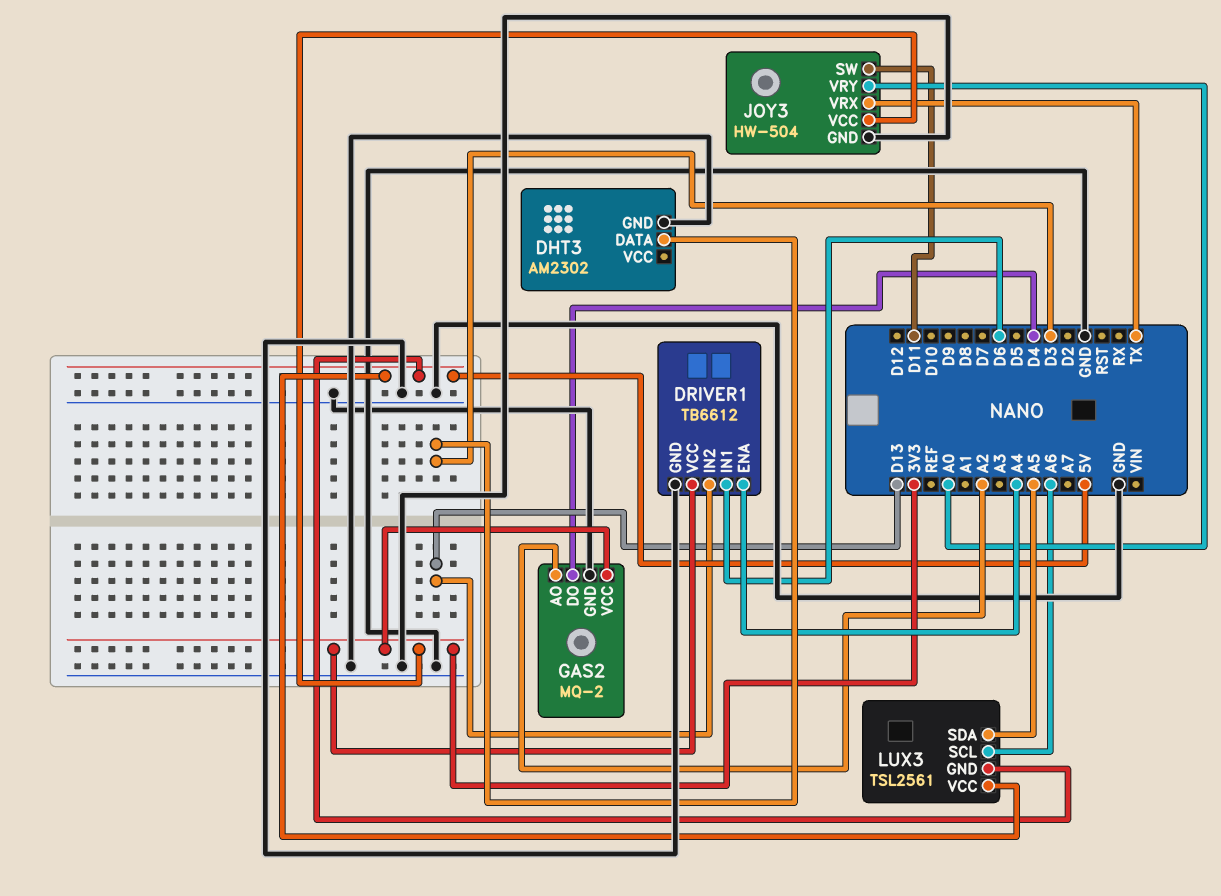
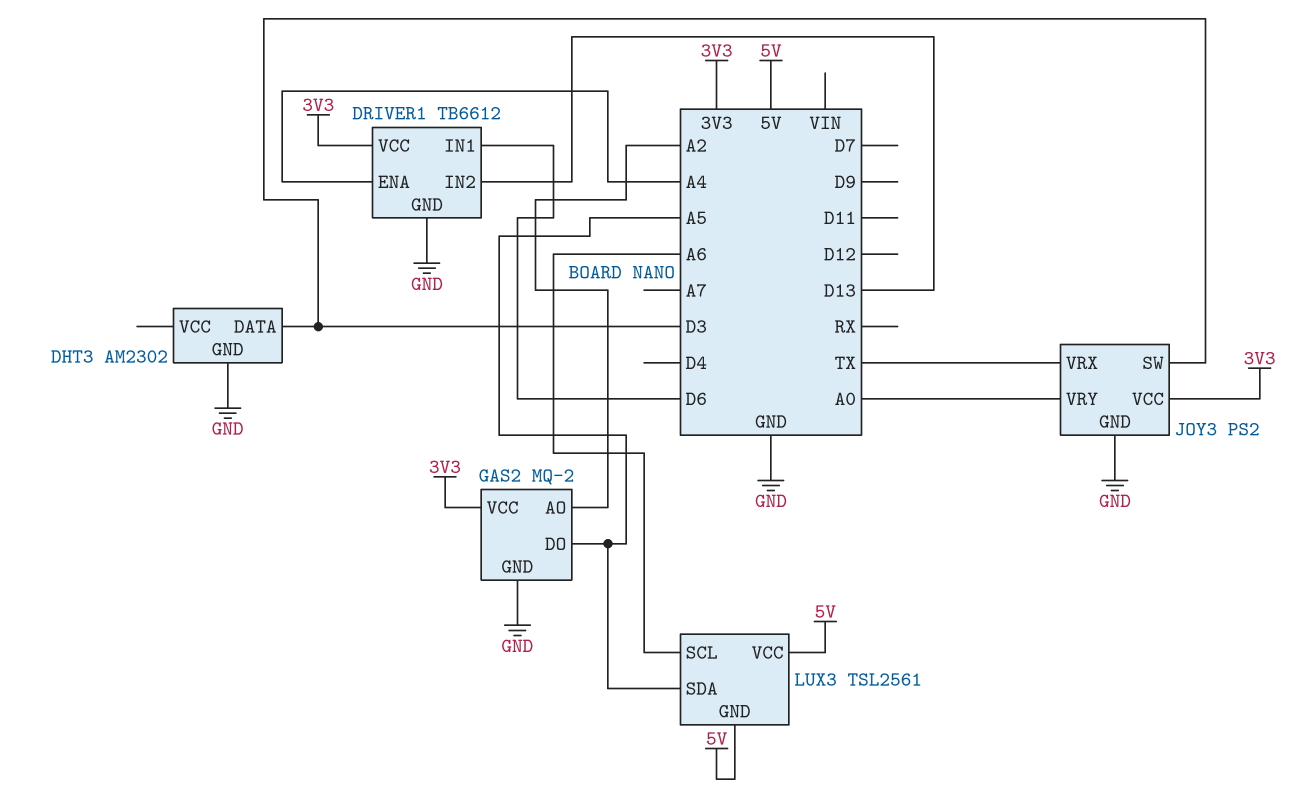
GAS2 pin DO: D4 -> A5
JOY3: HW-504 -> PS2
JOY3 pin SW: D11 -> D3

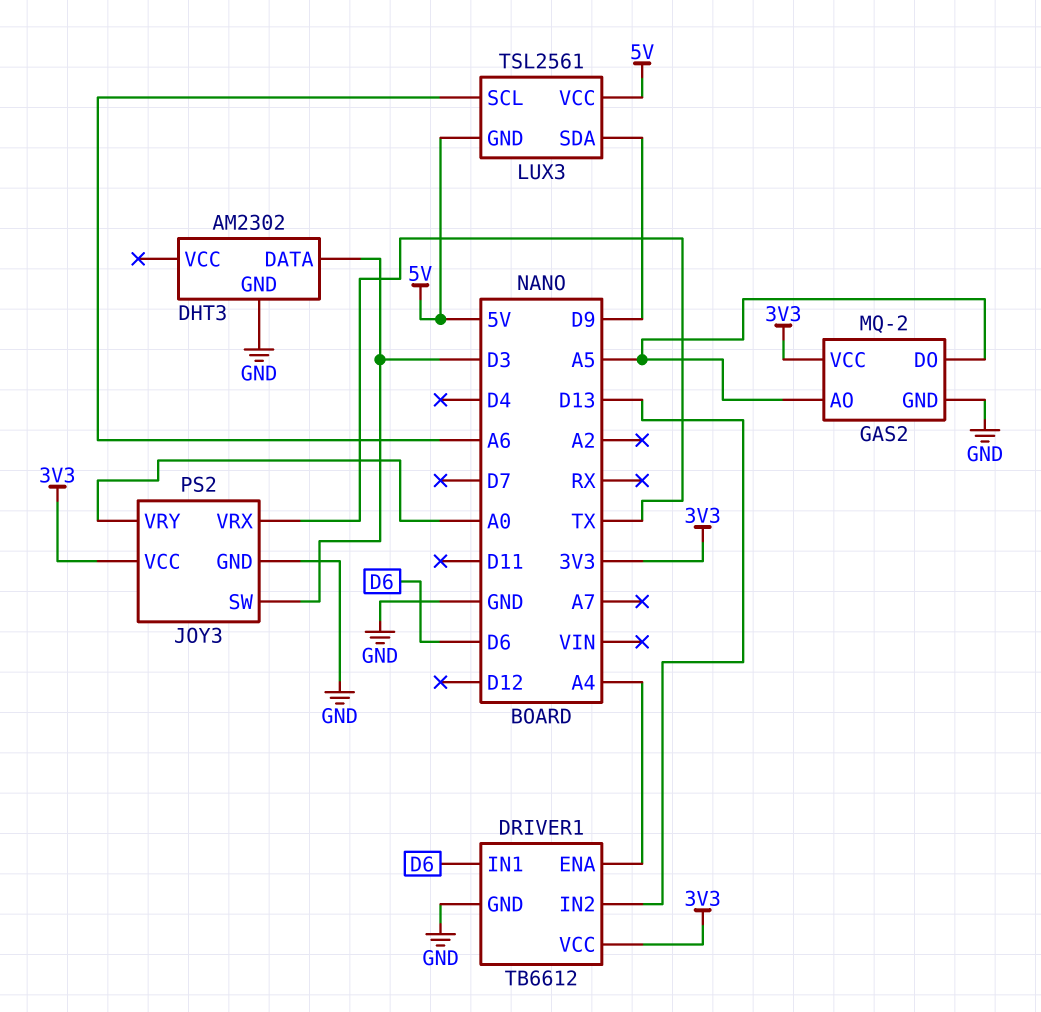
GAS2 pin AO: A2 -> A5
LUX3 pin SDA: A5 -> D9

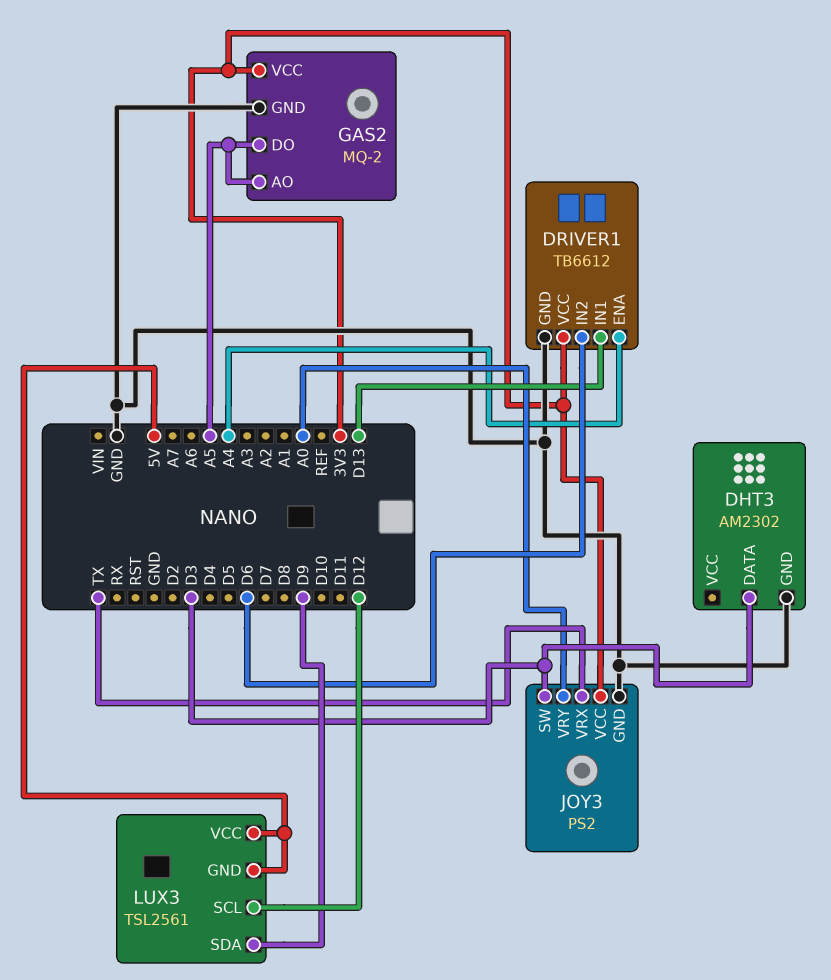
DRIVER1 pin IN1: D6 -> D13
DRIVER1 pin IN2: D13 -> D6
LUX3 pin SCL: A6 -> D12

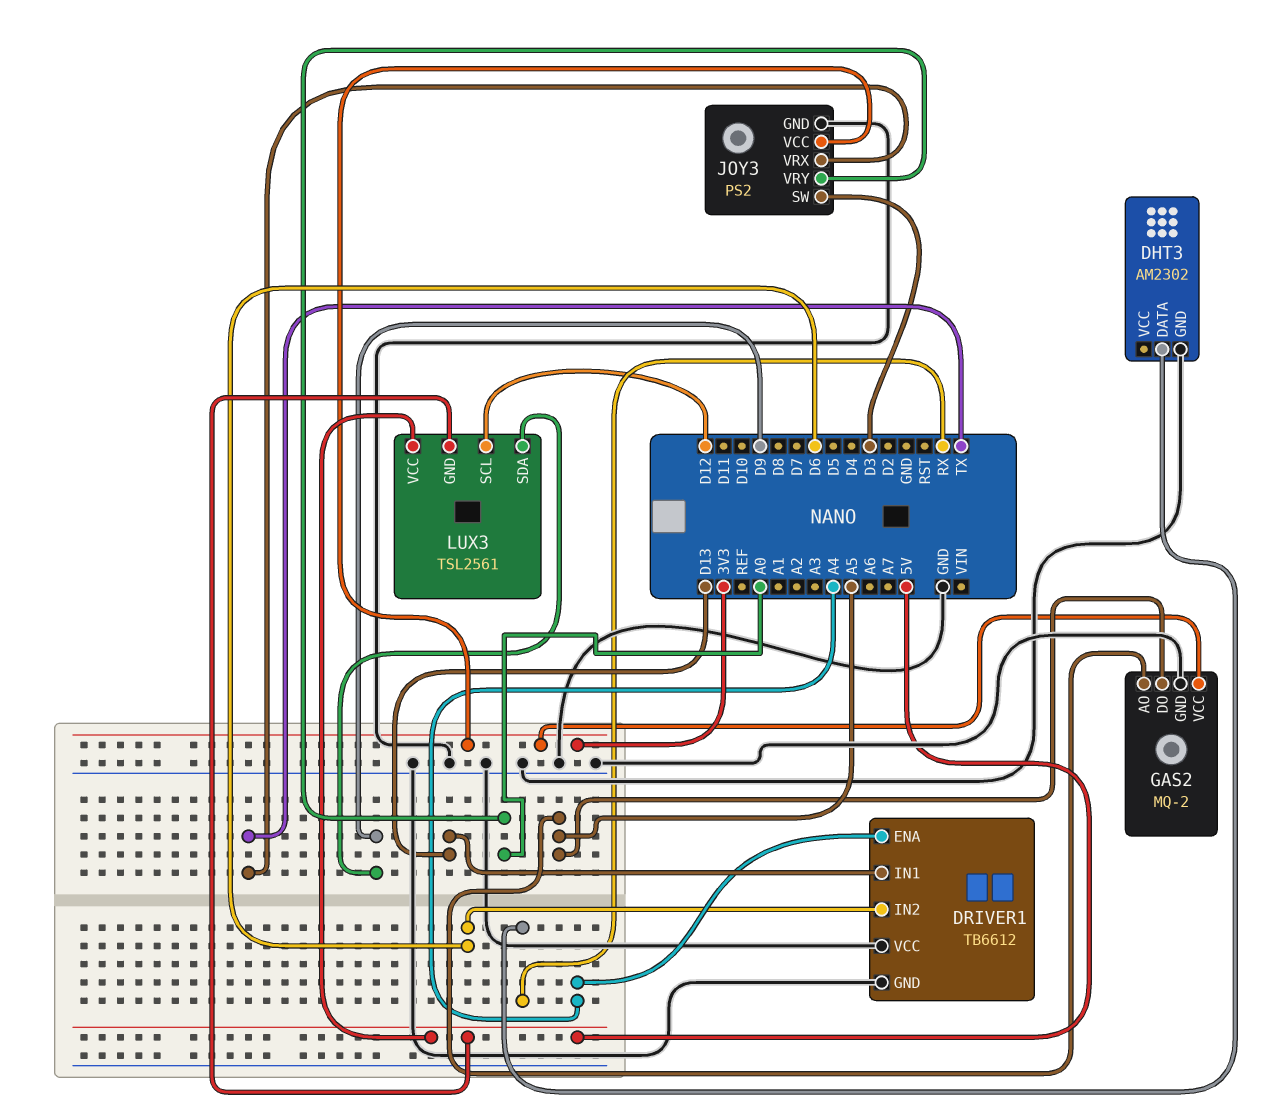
DHT3 pin DATA: D3 -> RX
DRIVER1 pin VCC: 3V3 -> GND

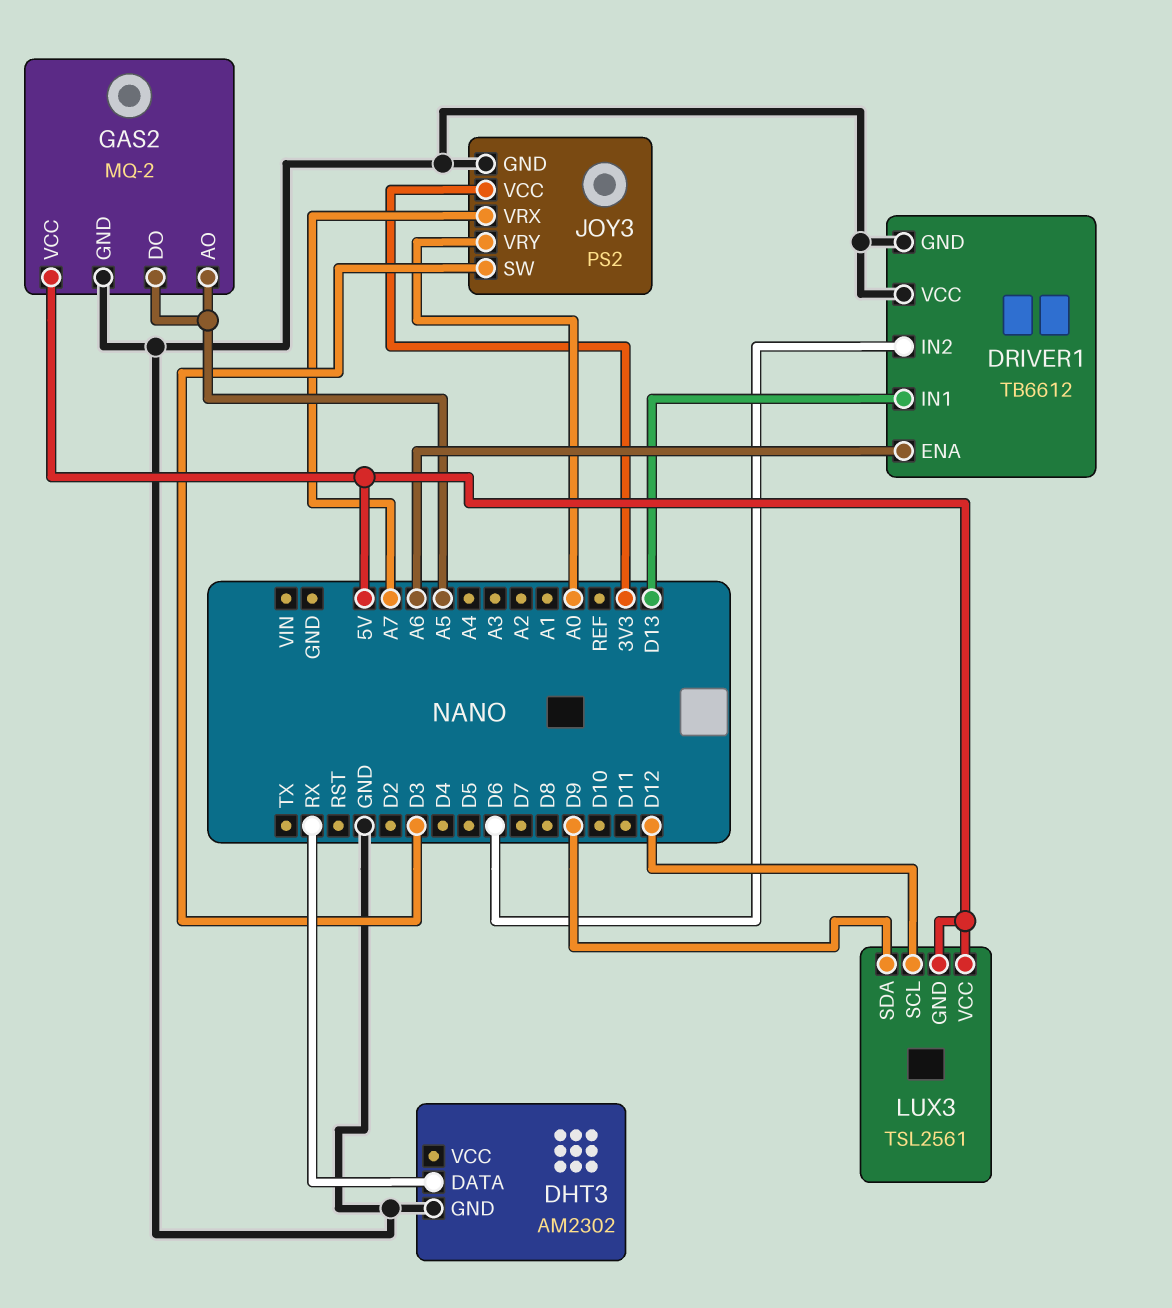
DRIVER1 pin ENA: A4 -> A6
GAS2 pin VCC: 3V3 -> 5V
JOY3 pin VRX: TX -> A7

